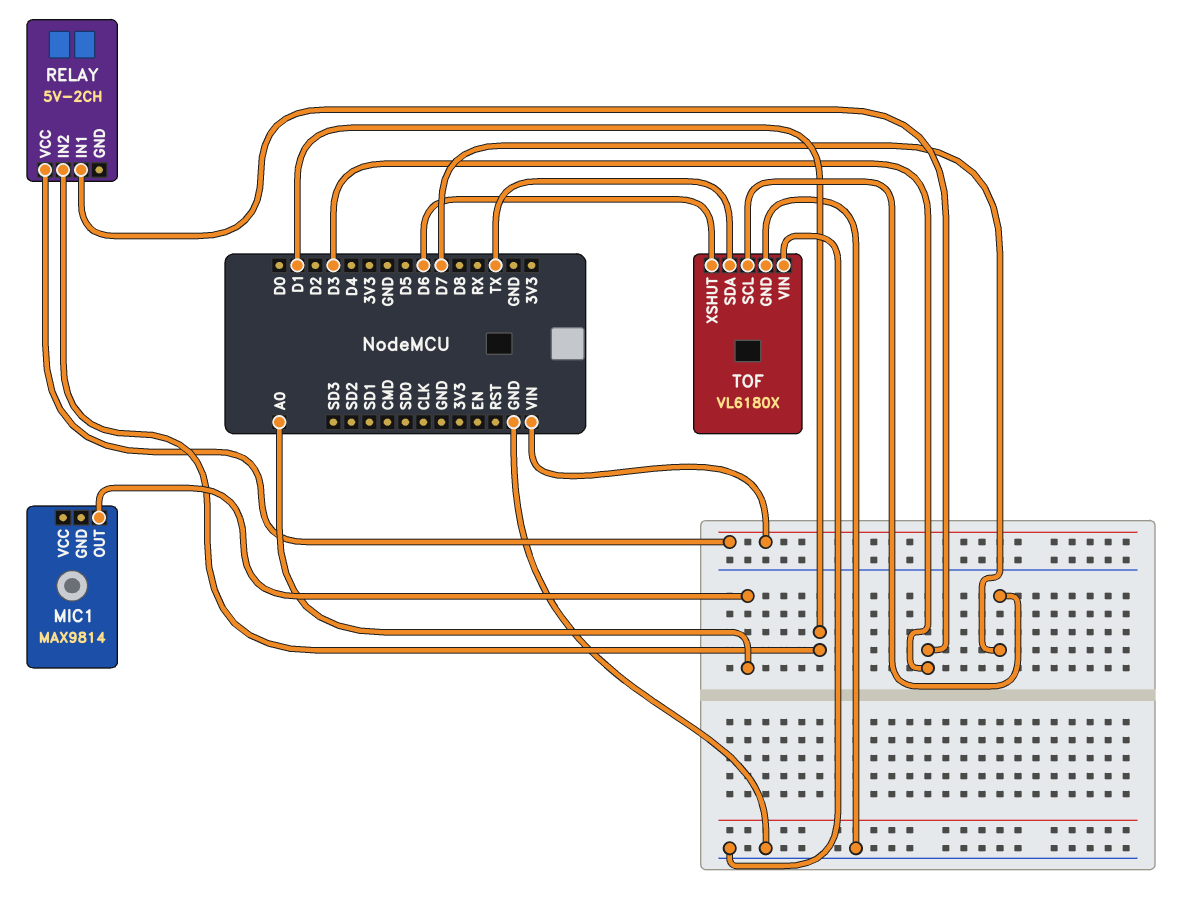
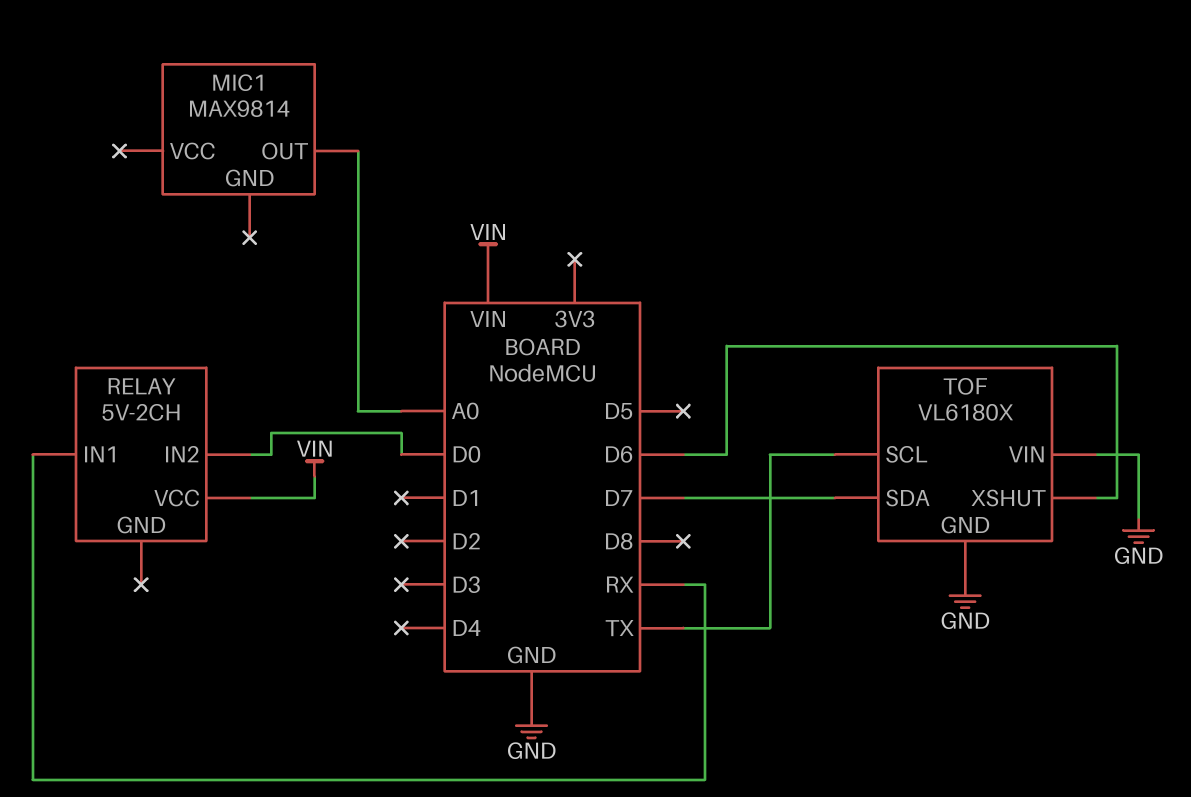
RELAY pin IN1: D3 -> RX
RELAY pin IN2: D1 -> D0
TOF pin SCL: D7 -> TX
TOF pin SDA: TX -> D7

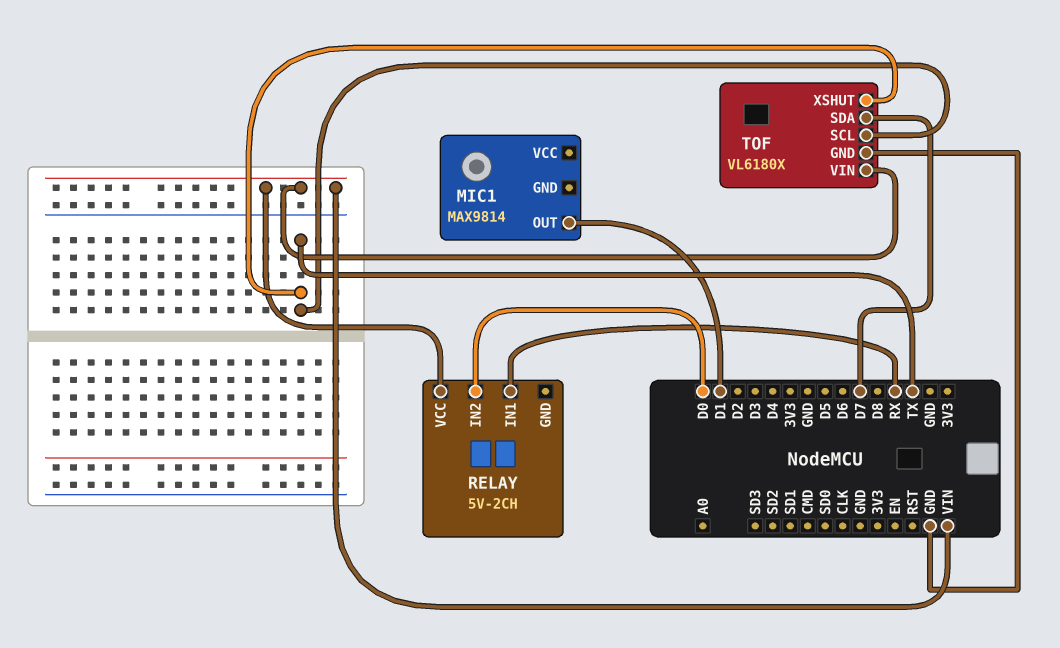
MIC1 pin OUT: A0 -> D1
TOF pin VIN: GND -> VIN
TOF pin XSHUT: D6 -> TX

